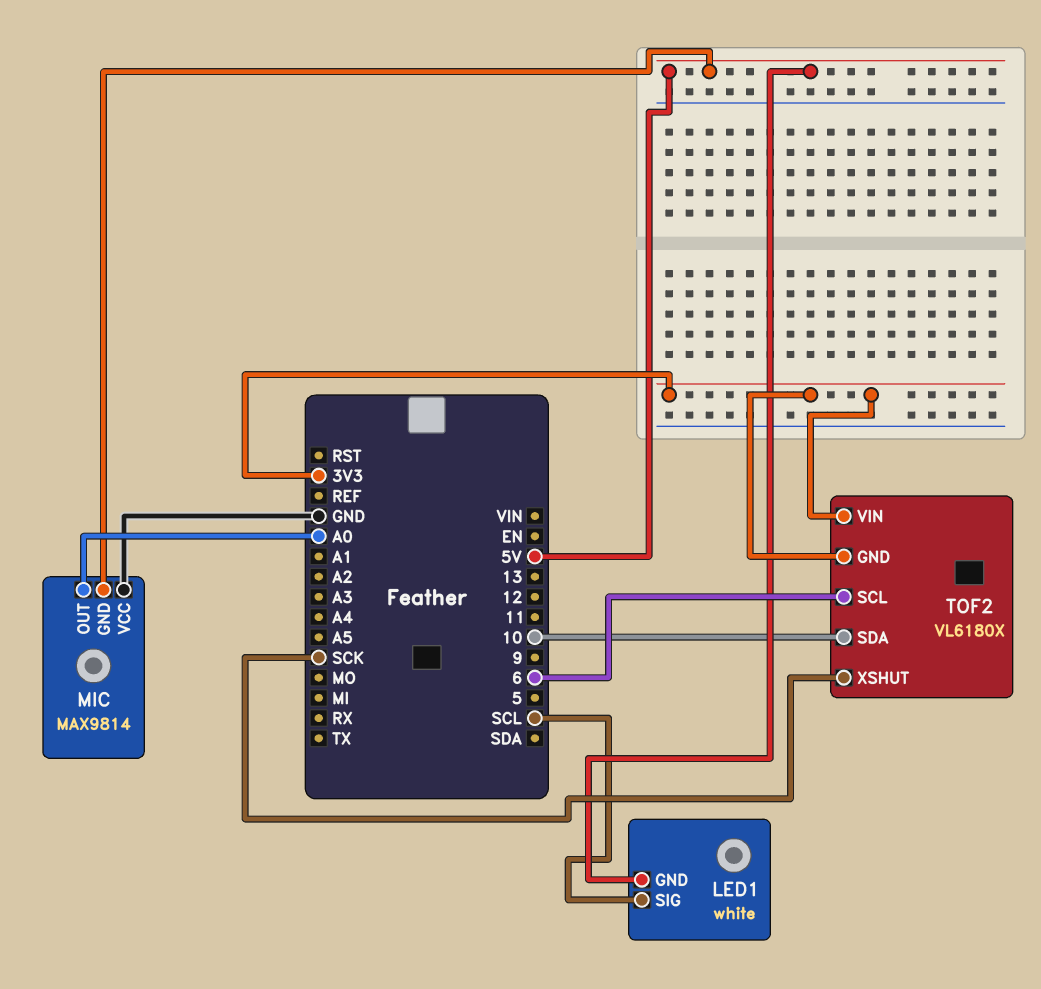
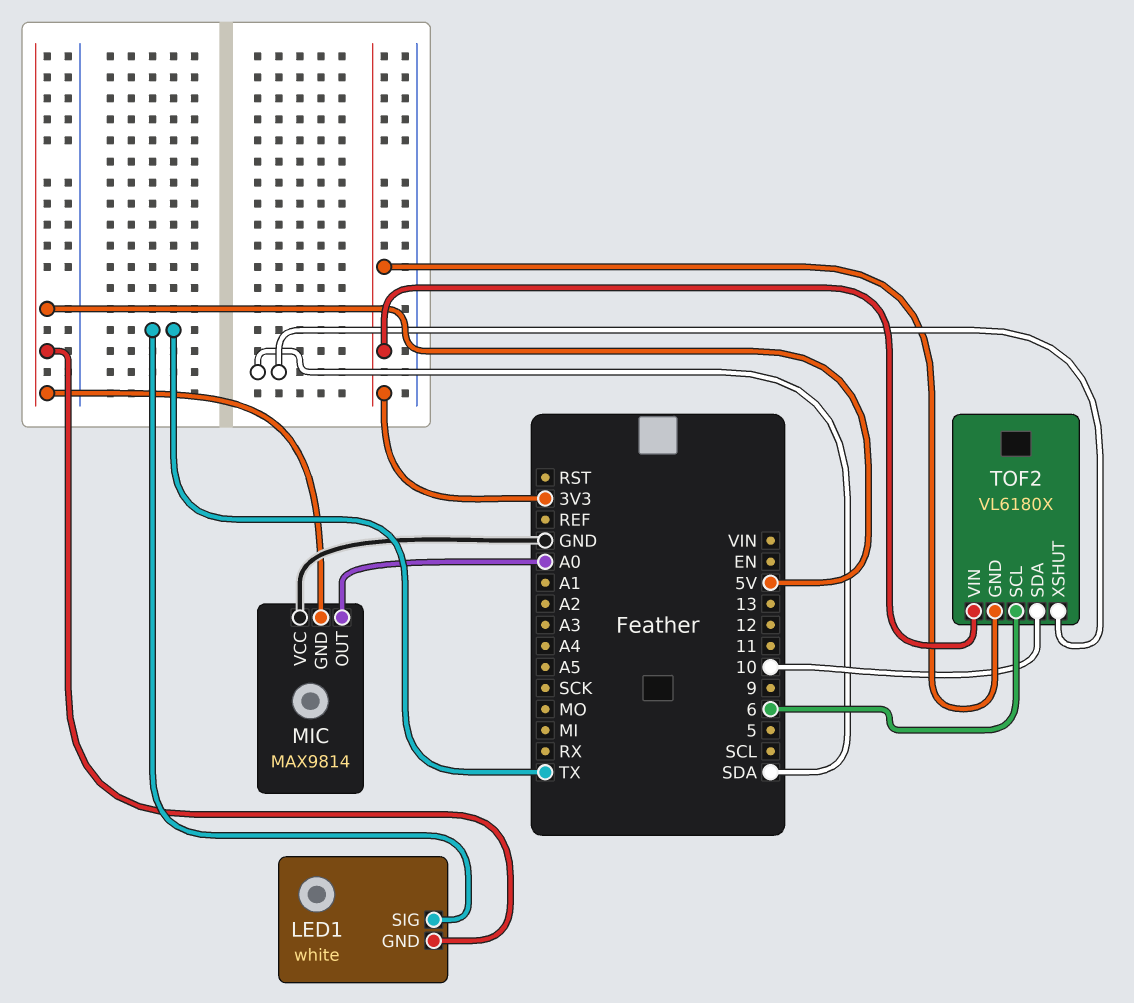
LED1 pin SIG: SCL -> TX
TOF2 pin XSHUT: SCK -> SDA

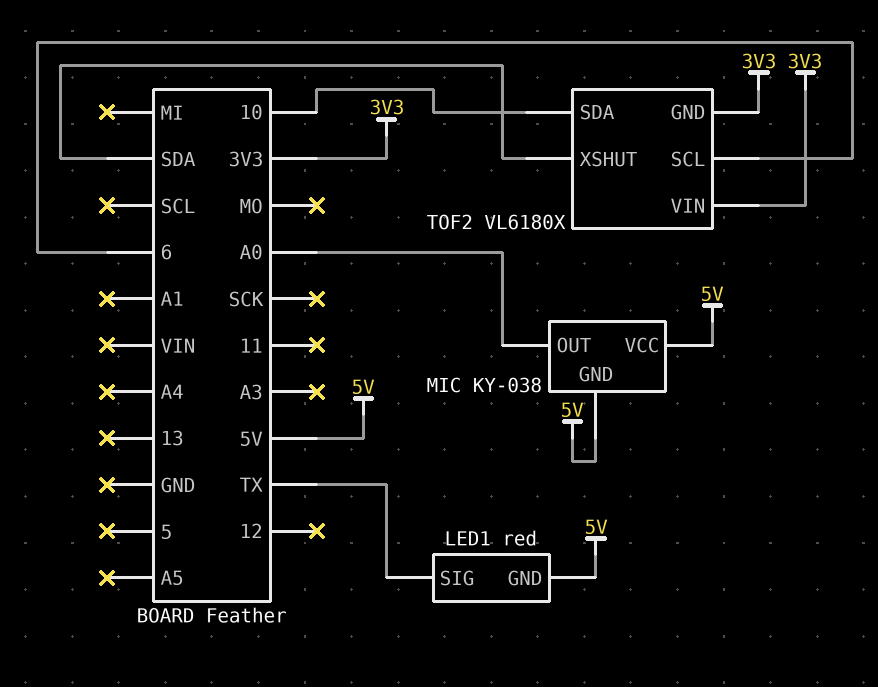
LED1: white -> red
MIC: MAX9814 -> KY-038
MIC pin VCC: GND -> 5V

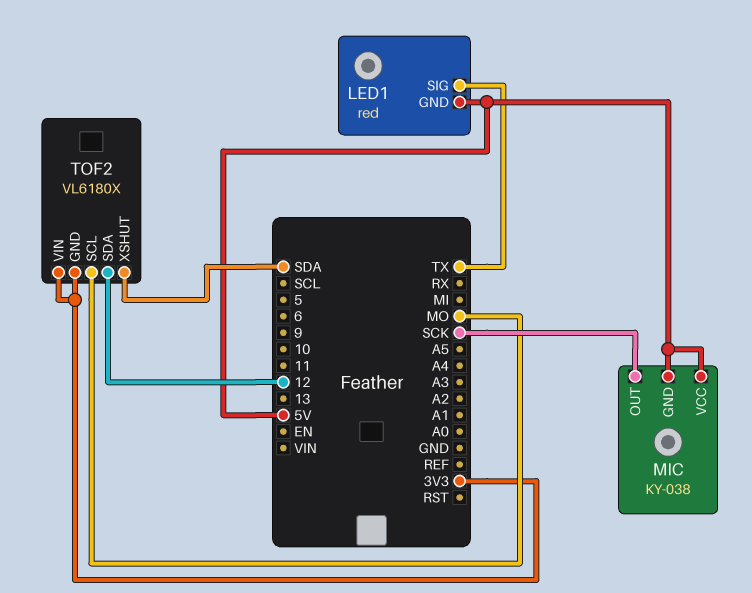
MIC pin OUT: A0 -> SCK
TOF2 pin SCL: 6 -> MO
TOF2 pin SDA: 10 -> 12

